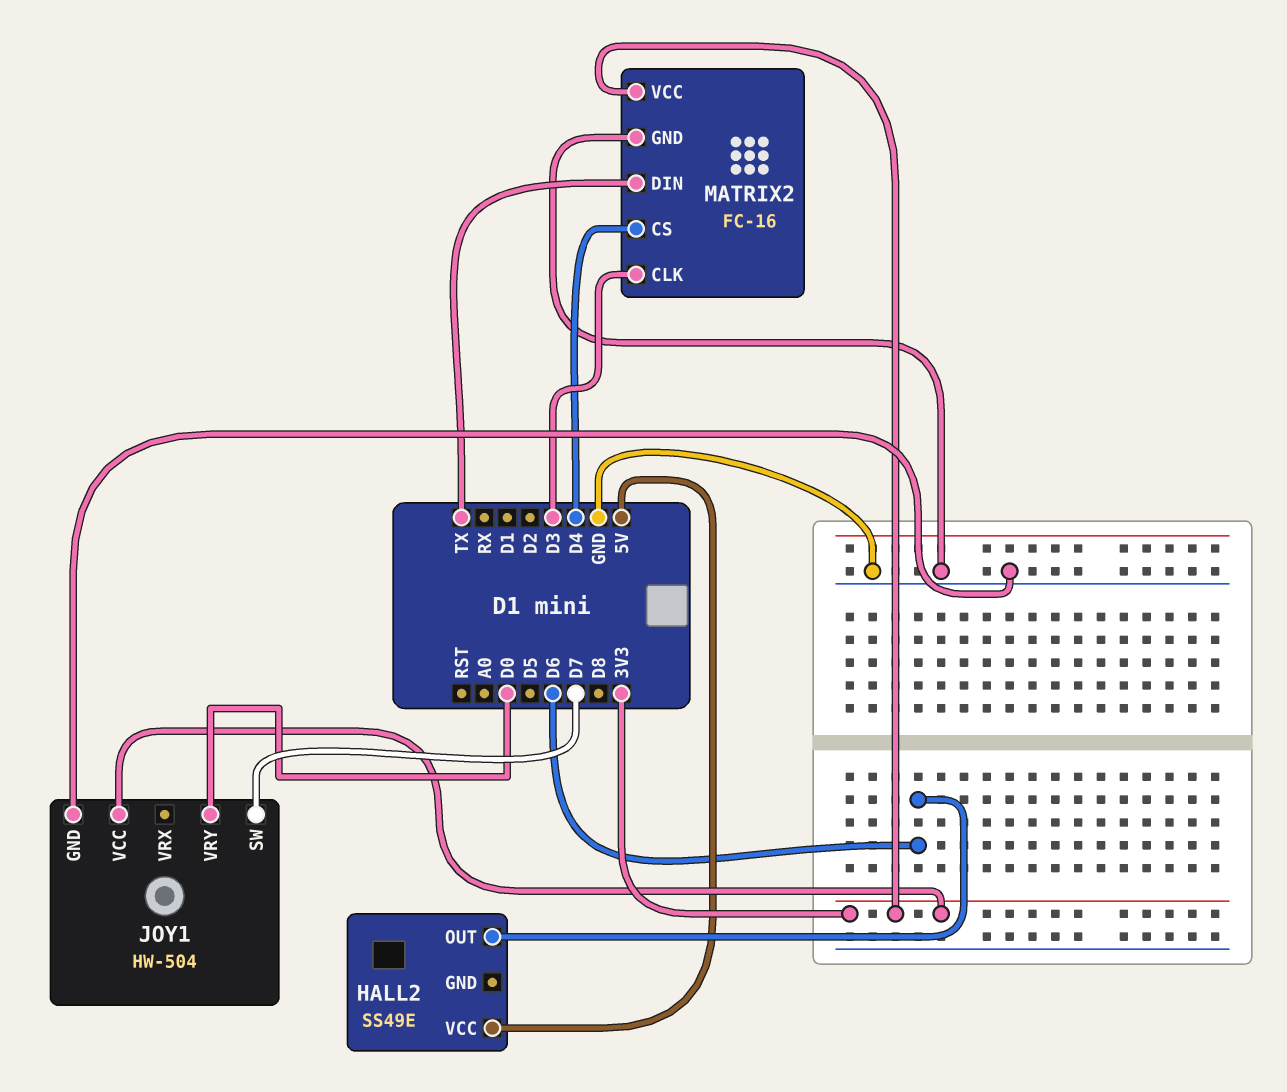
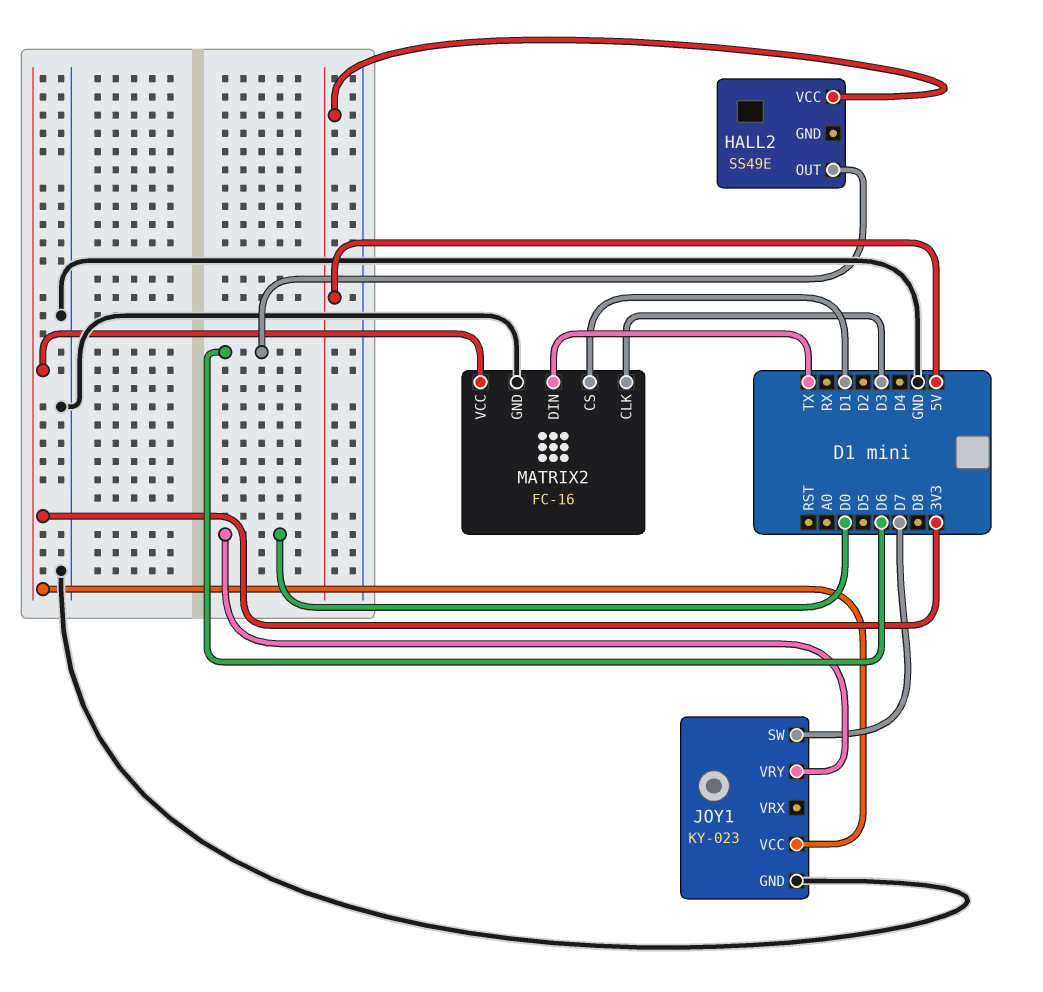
JOY1: HW-504 -> KY-023
MATRIX2 pin CS: D4 -> D1

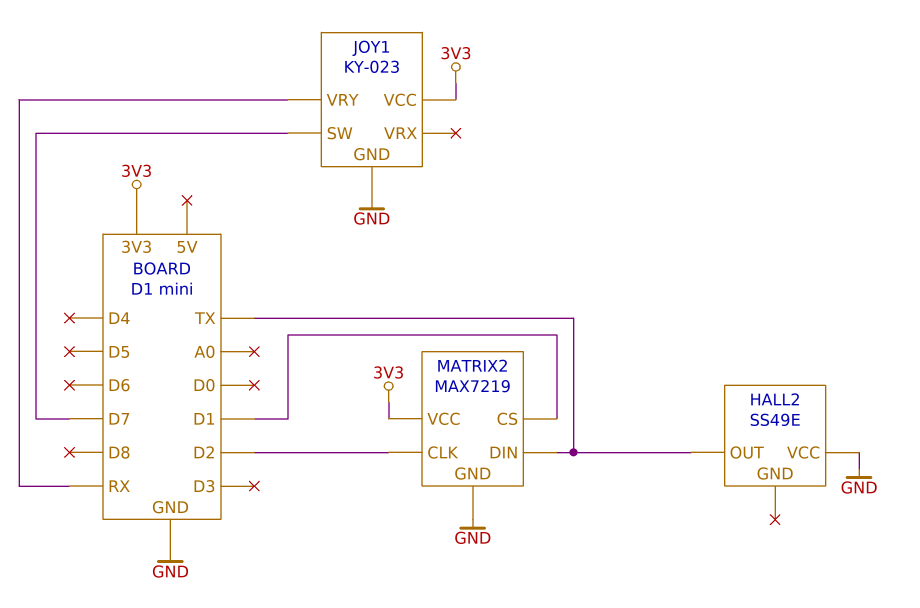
HALL2 pin OUT: D6 -> TX
HALL2 pin VCC: 5V -> GND
JOY1 pin VRY: D0 -> RX
MATRIX2: FC-16 -> MAX7219
MATRIX2 pin CLK: D3 -> D2

